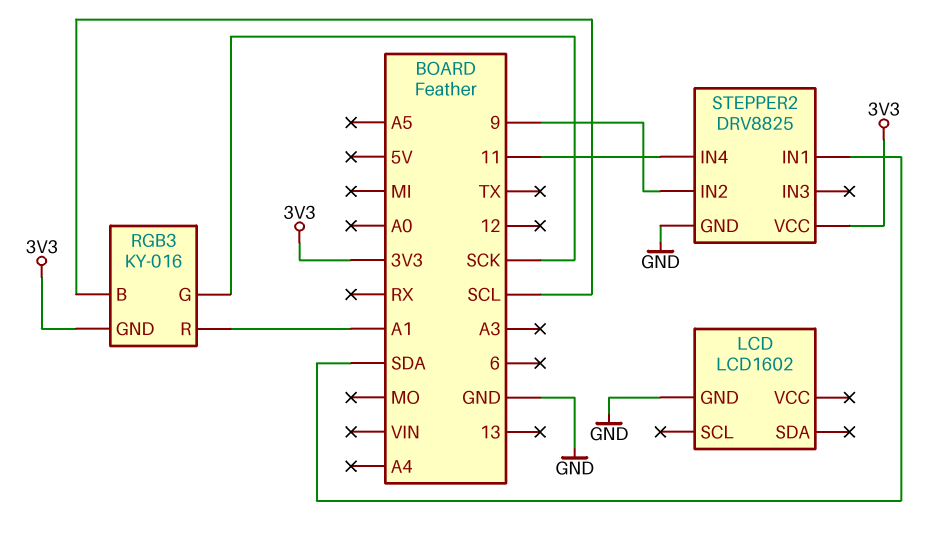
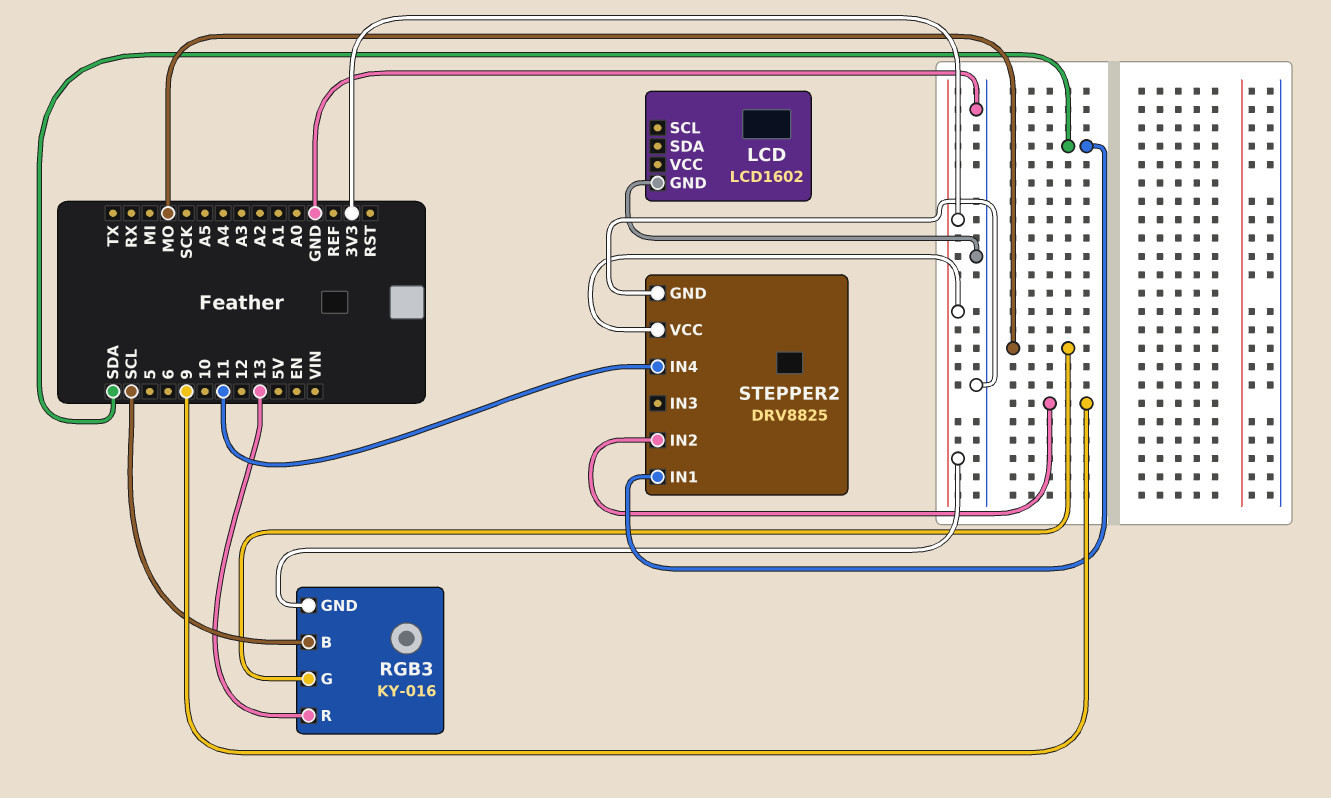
RGB3 pin G: SCK -> MO
RGB3 pin R: A1 -> 13

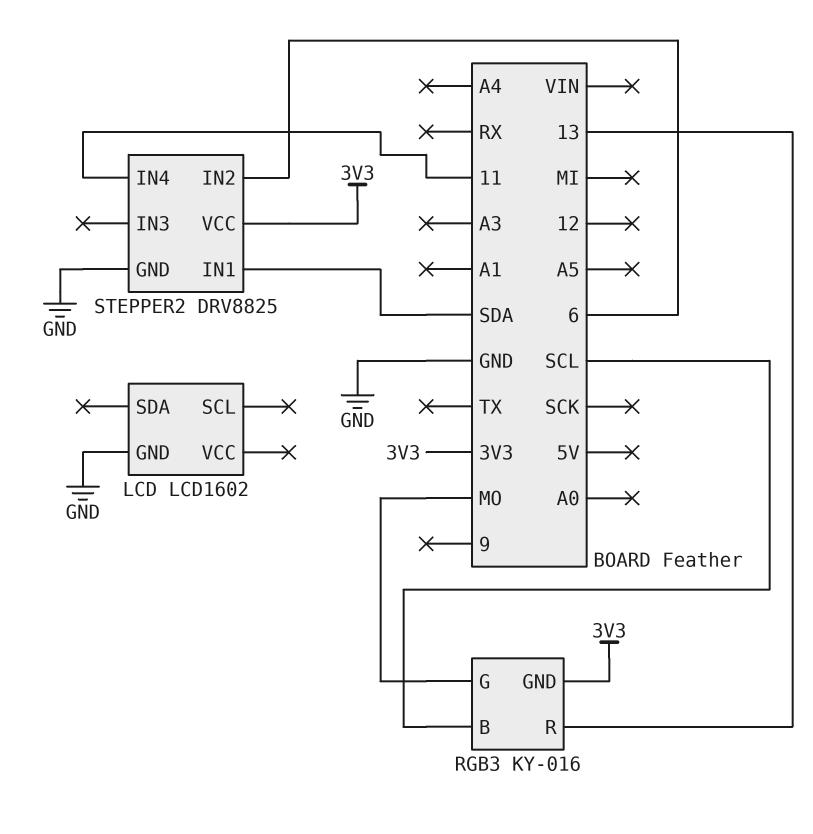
STEPPER2 pin IN2: 9 -> 6

